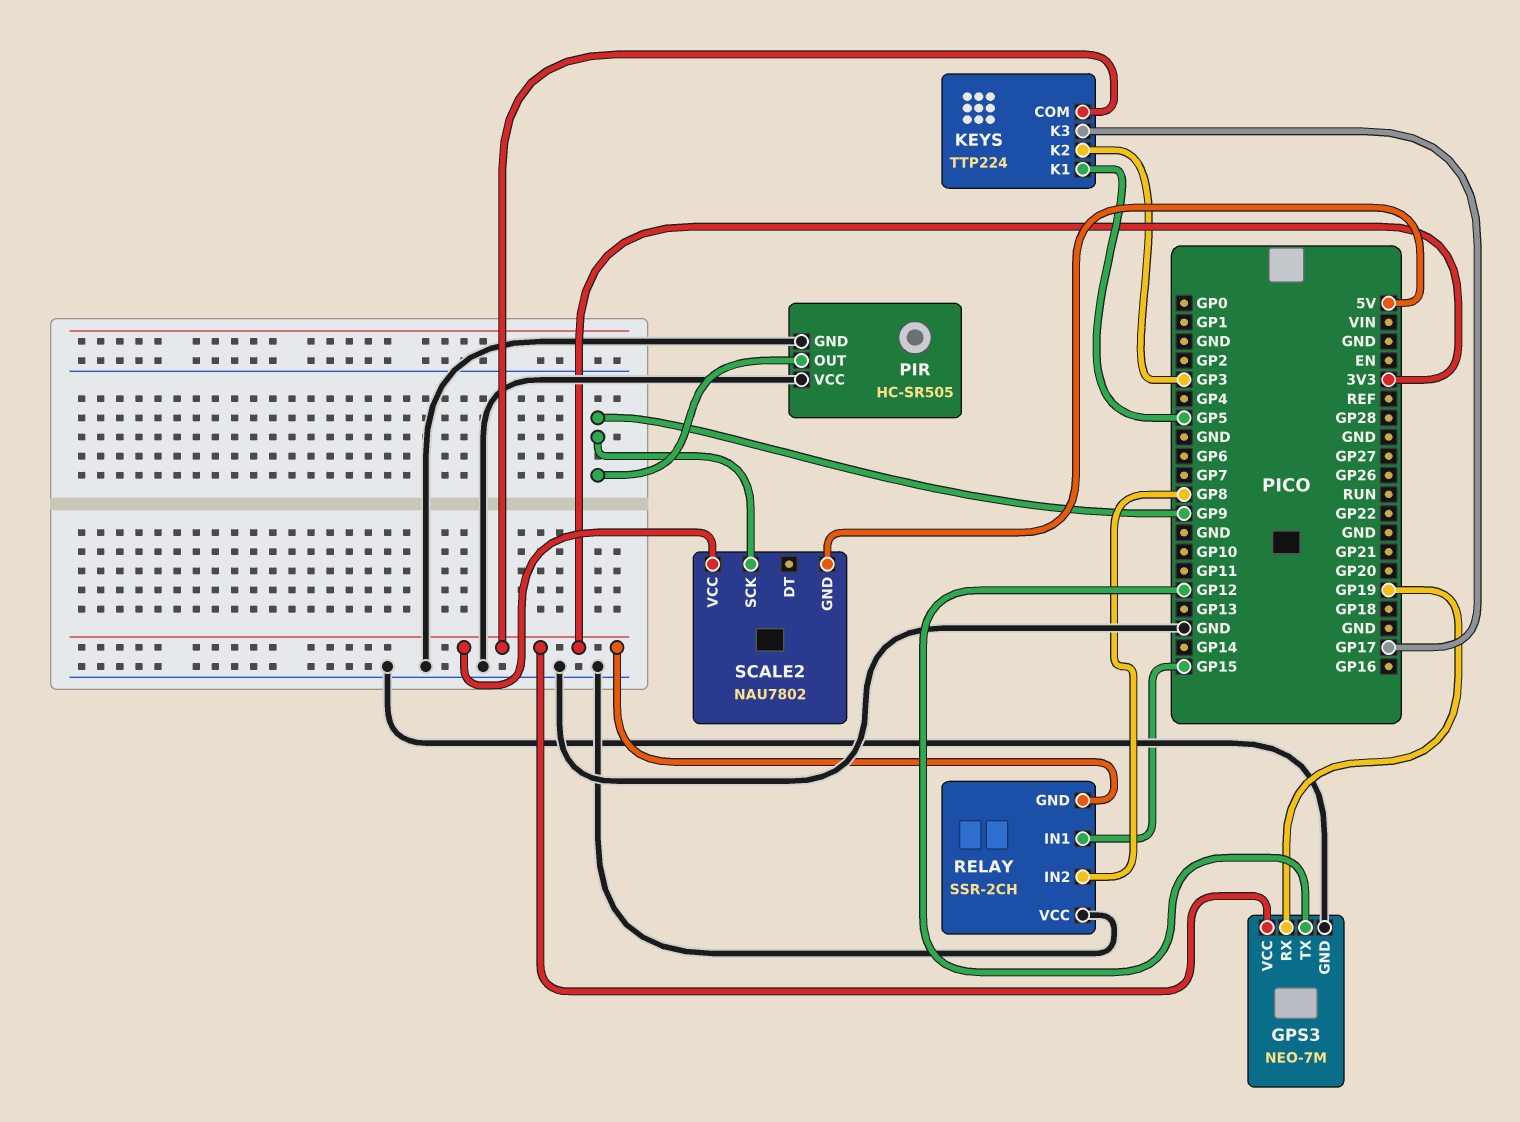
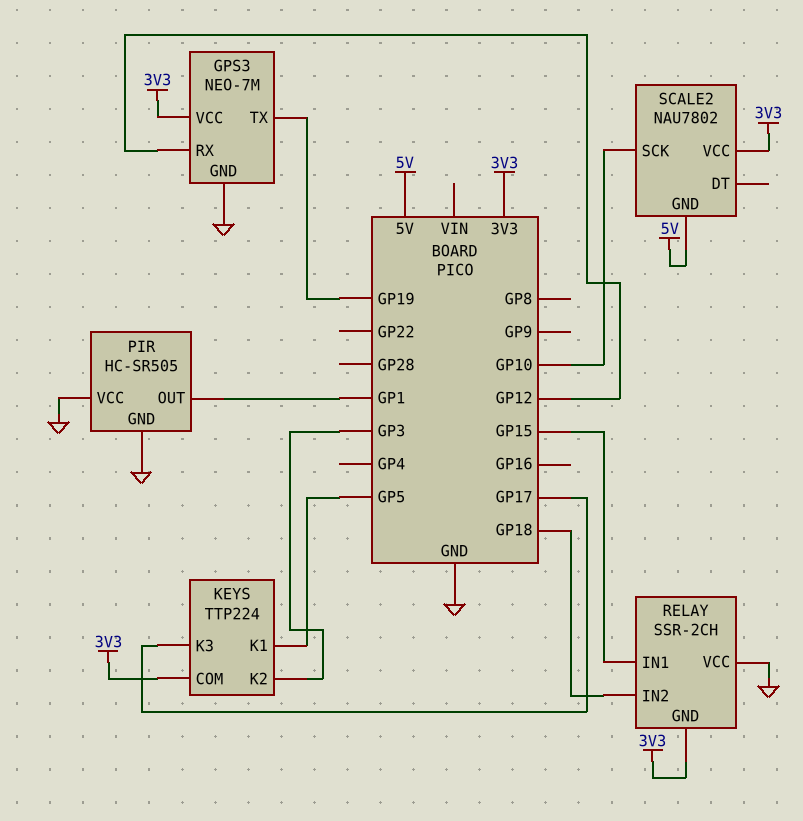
GPS3 pin RX: GP19 -> GP12
GPS3 pin TX: GP12 -> GP19
PIR pin OUT: GP9 -> GP1
RELAY pin IN2: GP8 -> GP18
SCALE2 pin SCK: GP9 -> GP10

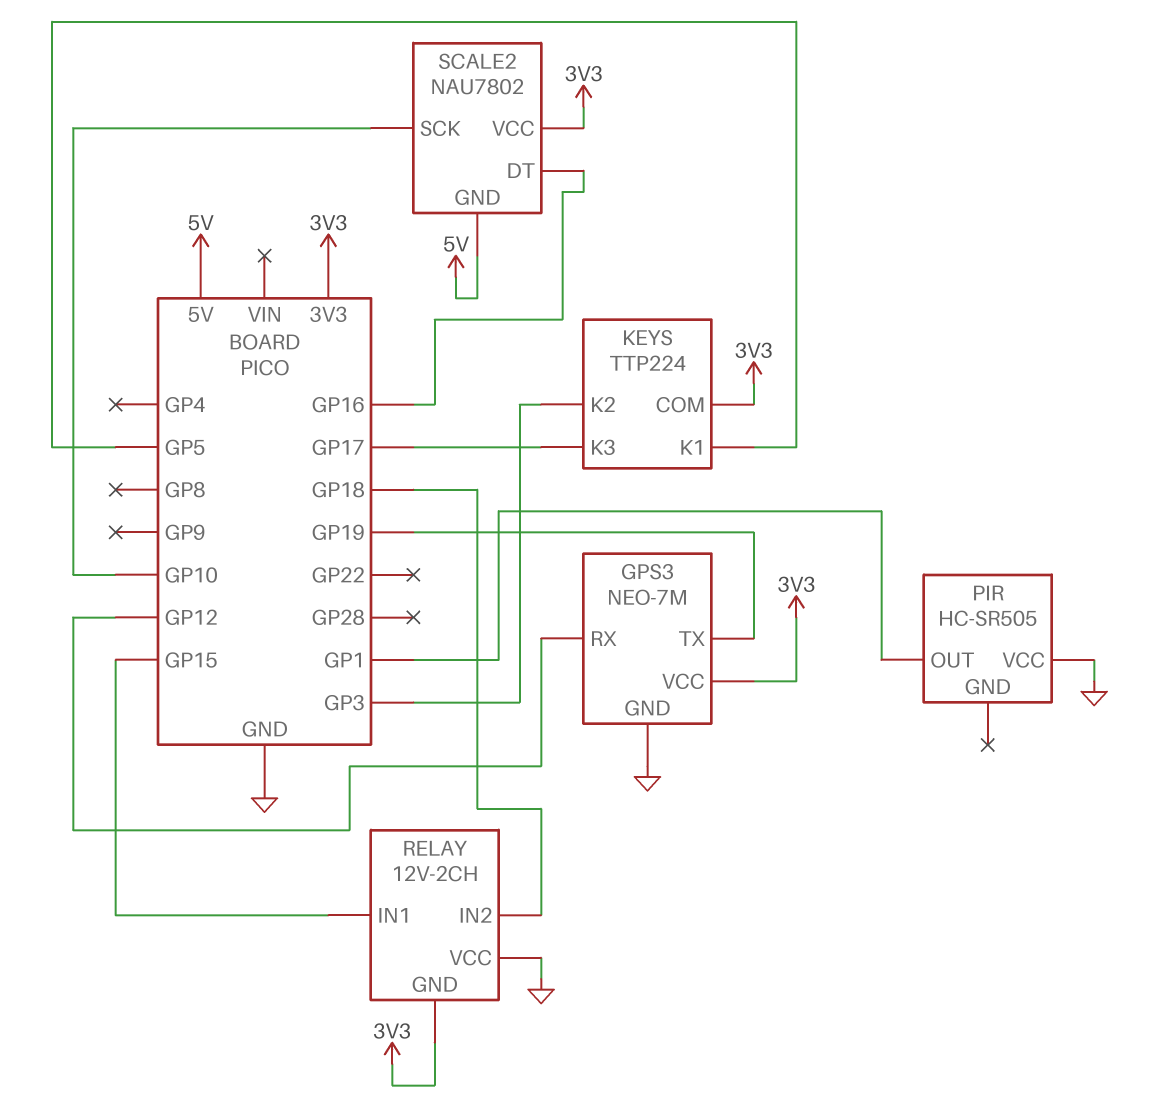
PIR pin GND: GND -> none
RELAY: SSR-2CH -> 12V-2CH
SCALE2 pin DT: none -> GP16

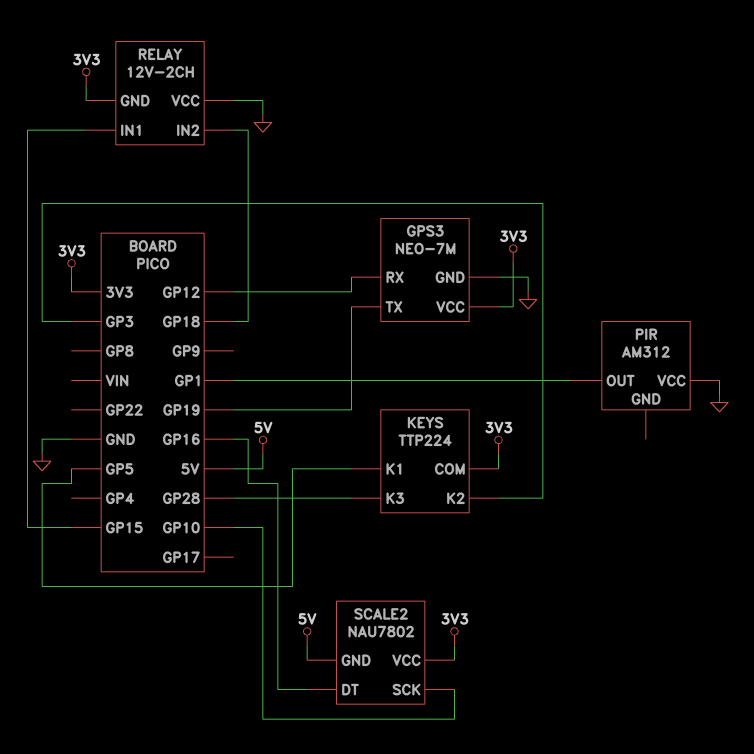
KEYS pin K3: GP17 -> GP28
PIR: HC-SR505 -> AM312

